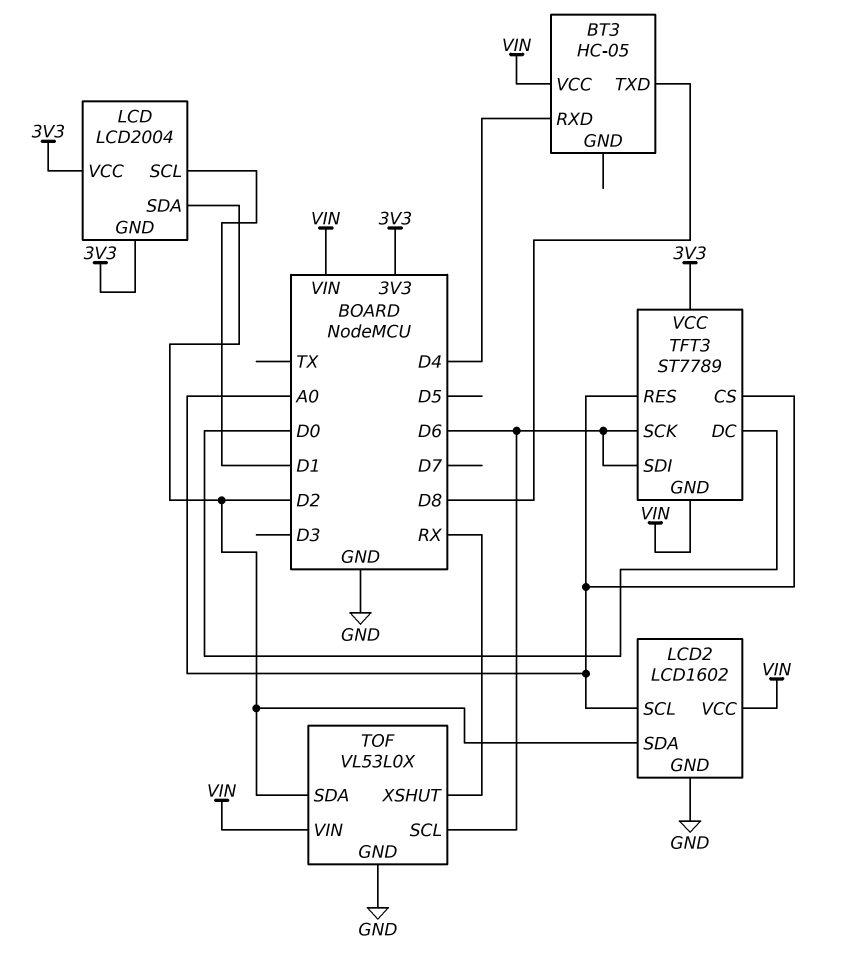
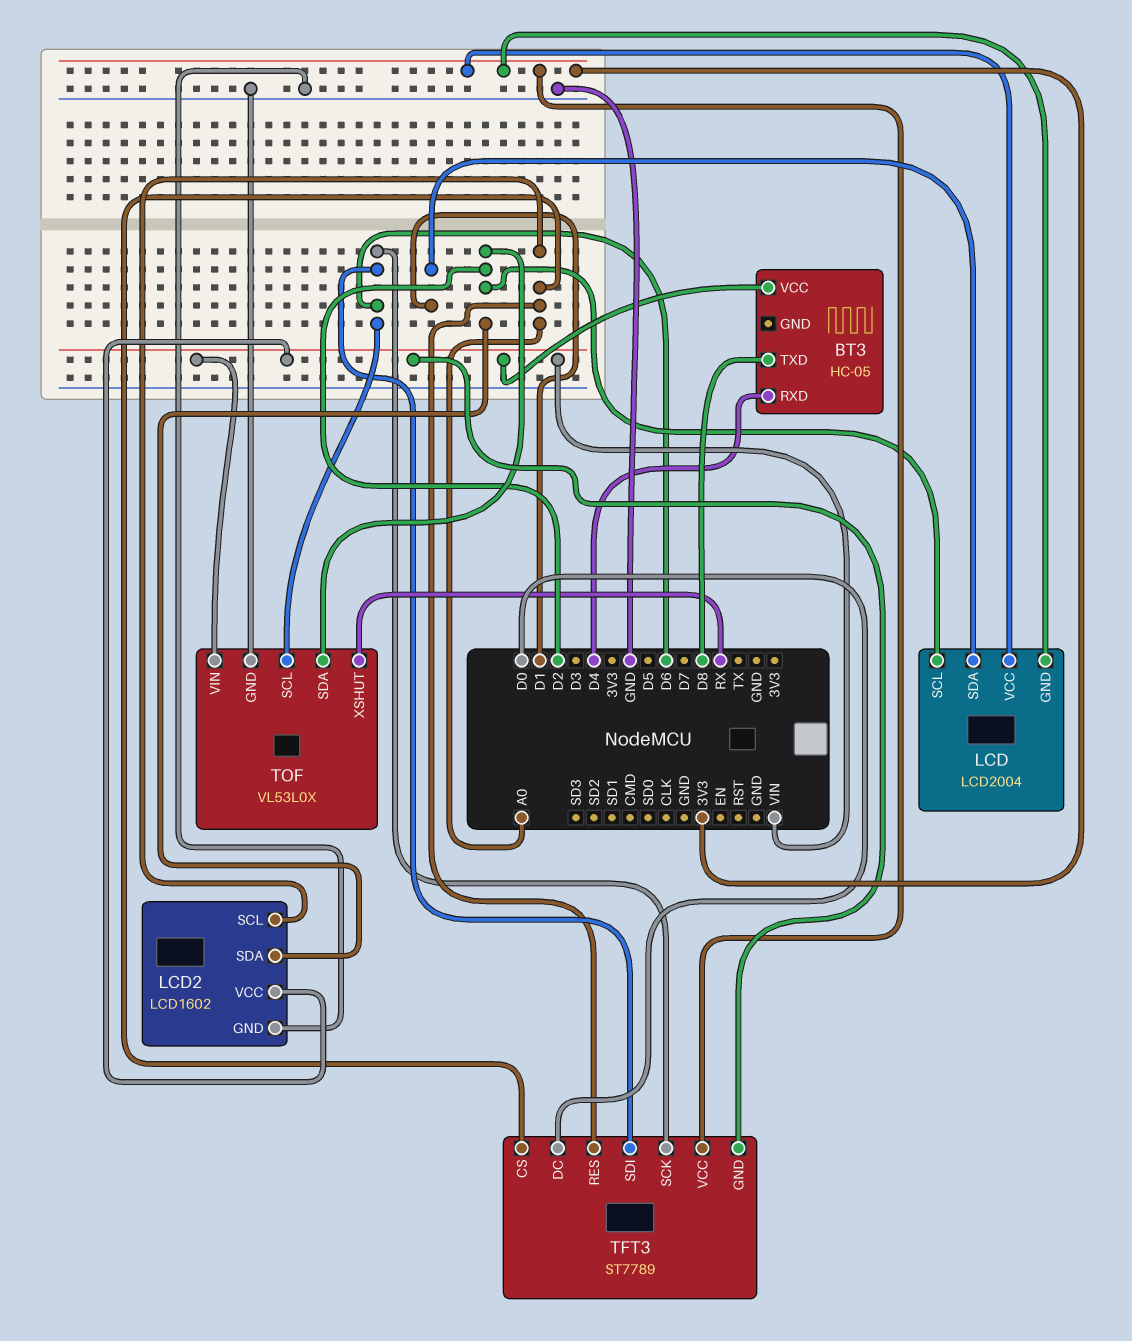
LCD pin SCL: D1 -> D2
LCD pin SDA: D2 -> D1

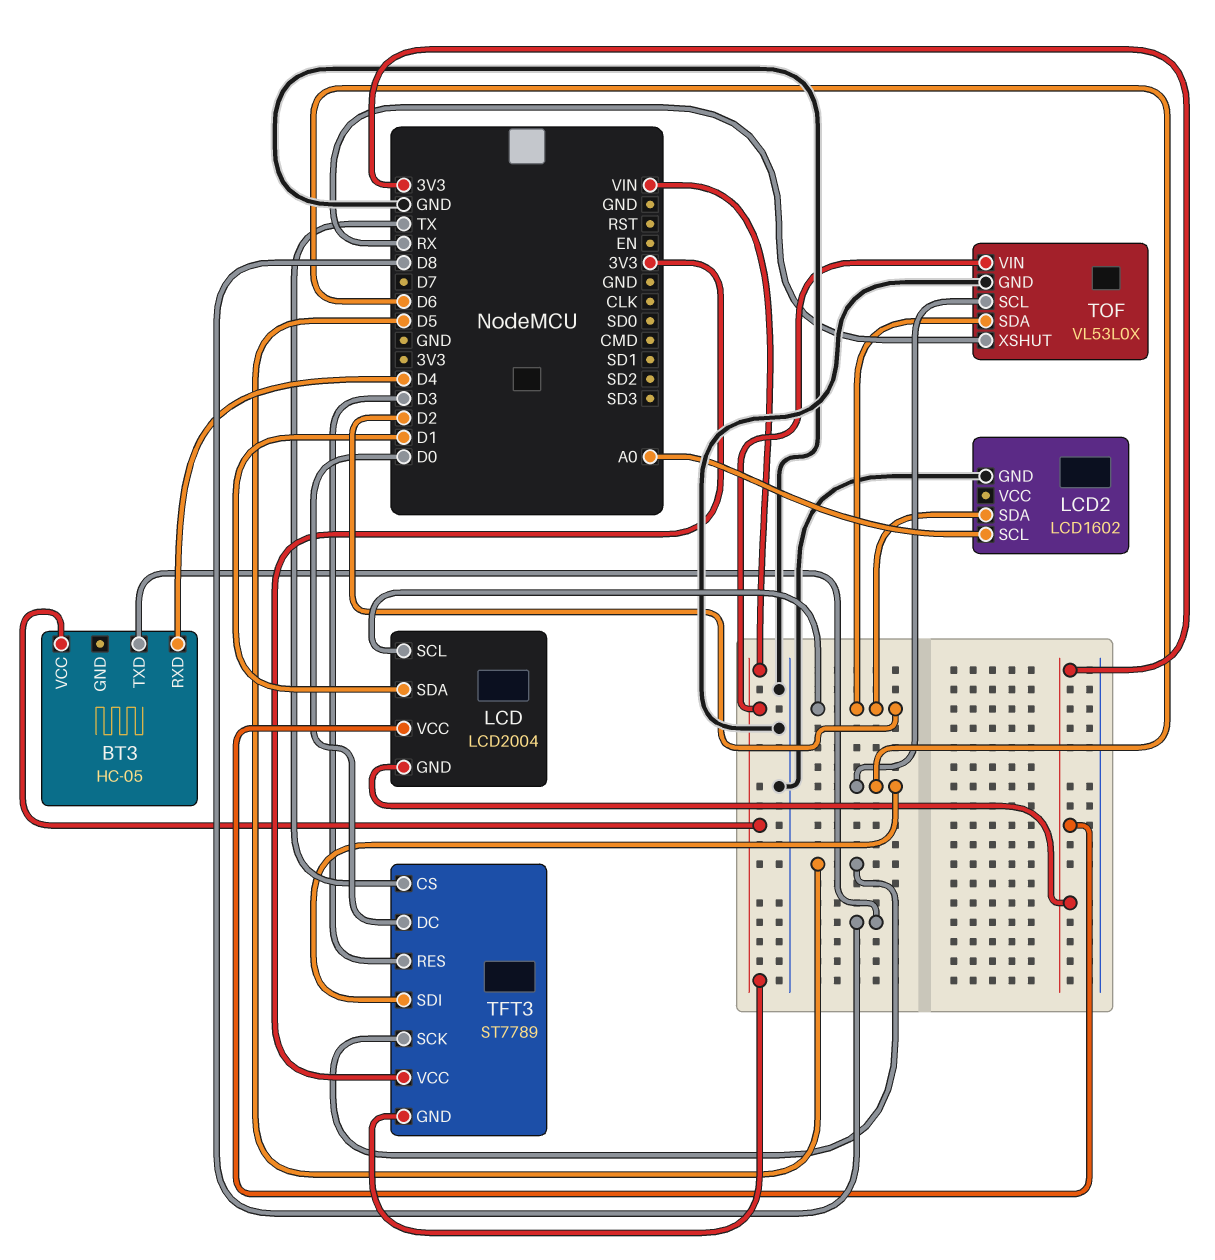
LCD2 pin VCC: VIN -> none
TFT3 pin CS: A0 -> TX
TFT3 pin RES: A0 -> D3
TFT3 pin SCK: D6 -> D5

